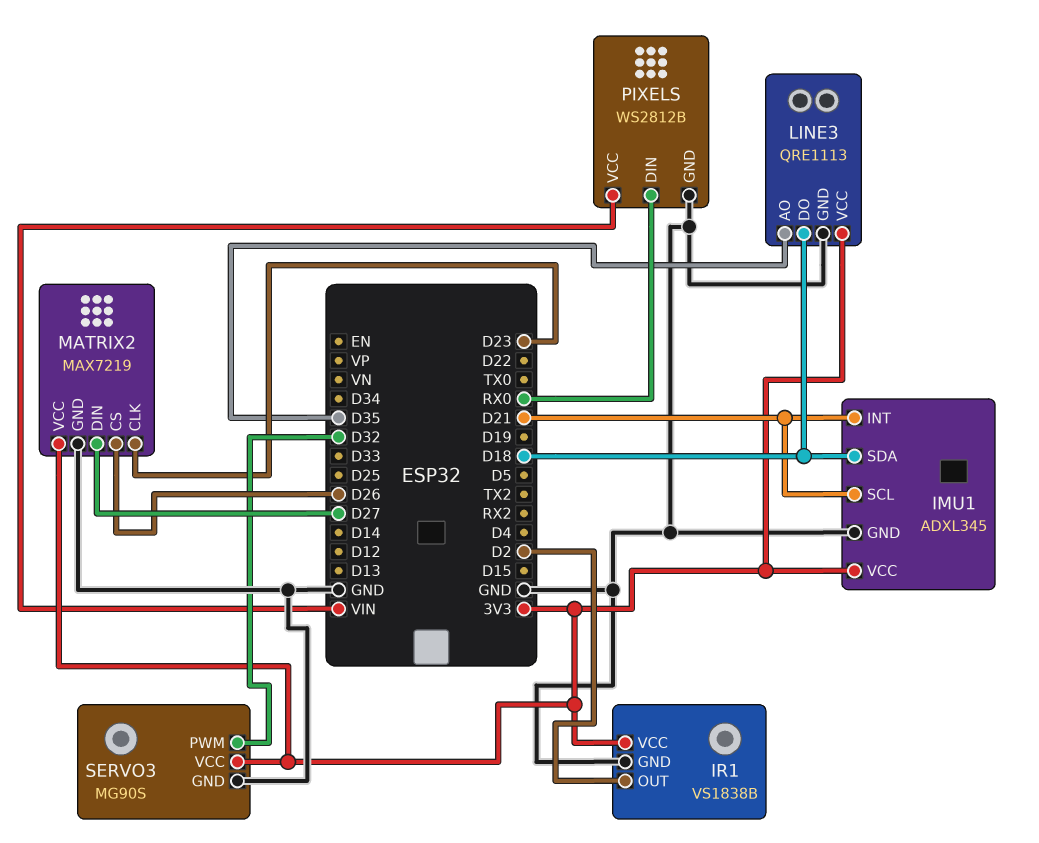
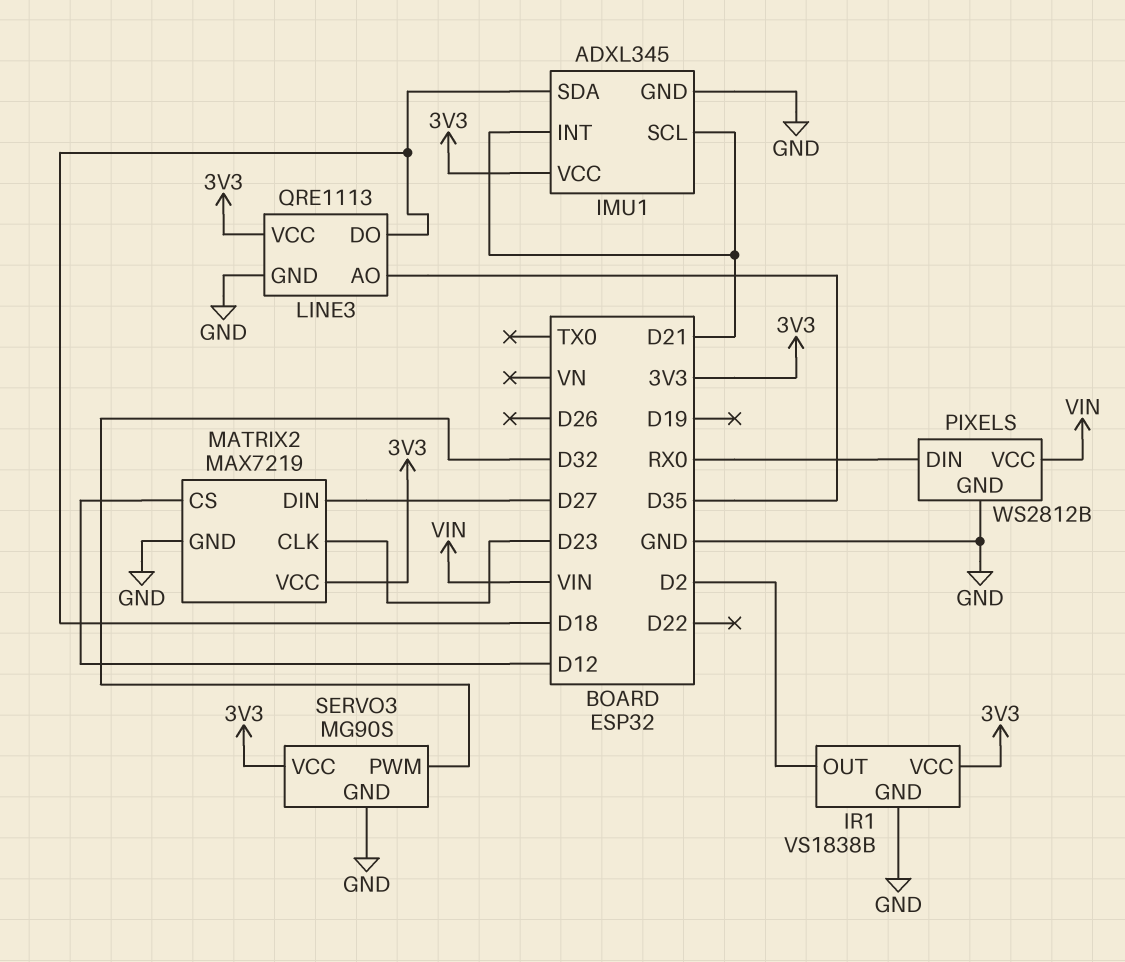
MATRIX2 pin CS: D26 -> D12

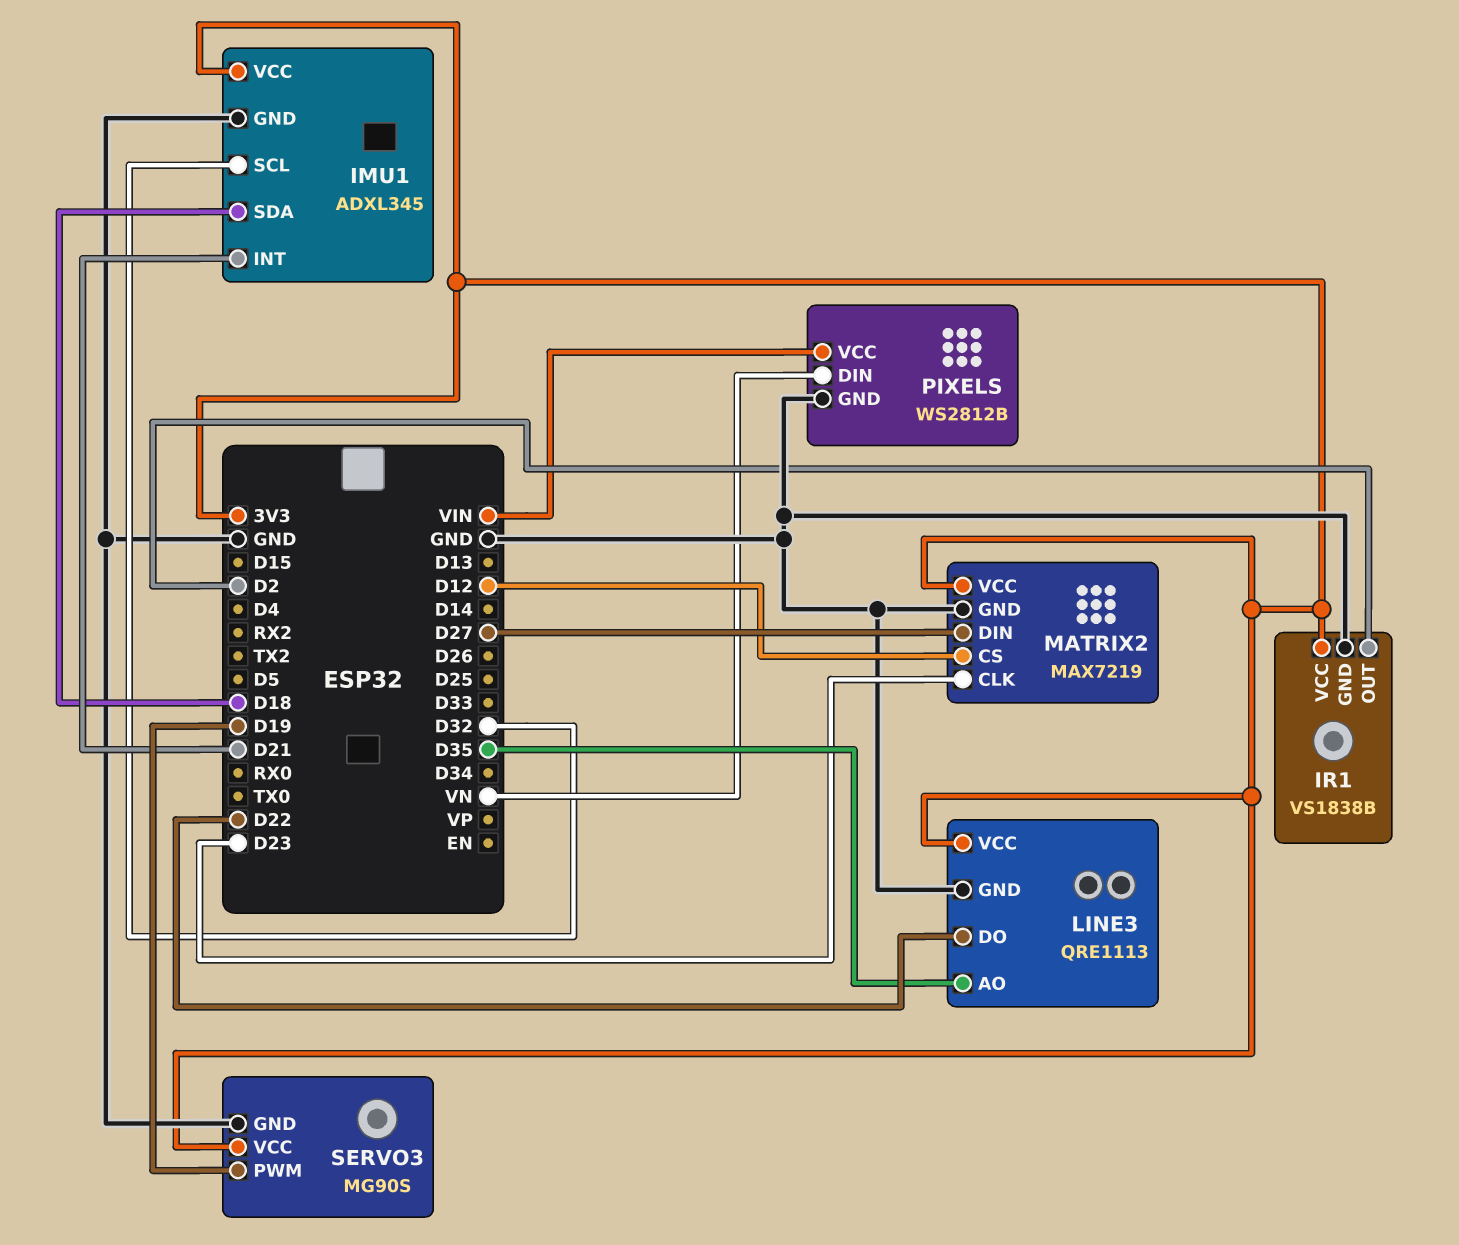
IMU1 pin SCL: D21 -> D32
LINE3 pin DO: D18 -> D22
PIXELS pin DIN: RX0 -> VN
SERVO3 pin PWM: D32 -> D19

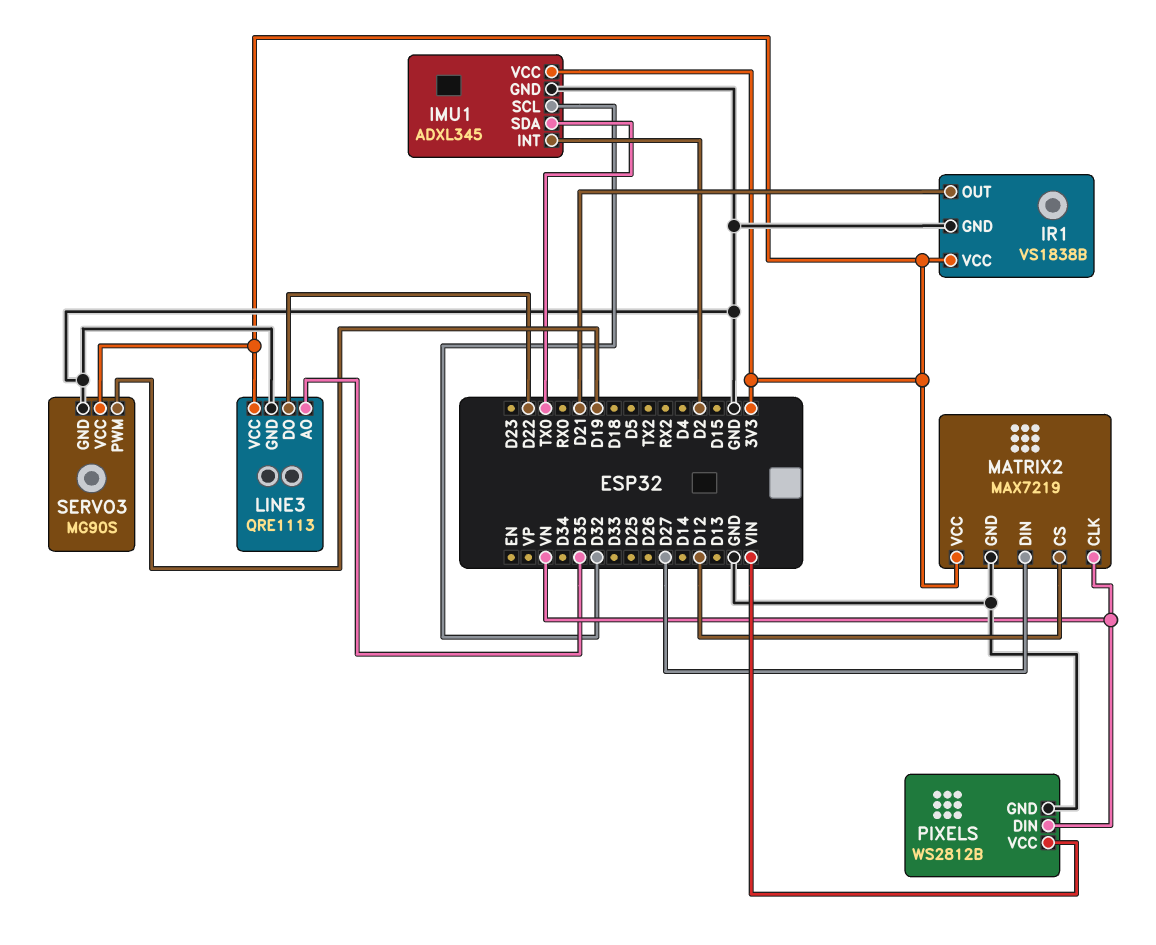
IMU1 pin INT: D21 -> D2
IMU1 pin SDA: D18 -> TX0
IR1 pin OUT: D2 -> D21
MATRIX2 pin CLK: D23 -> VN

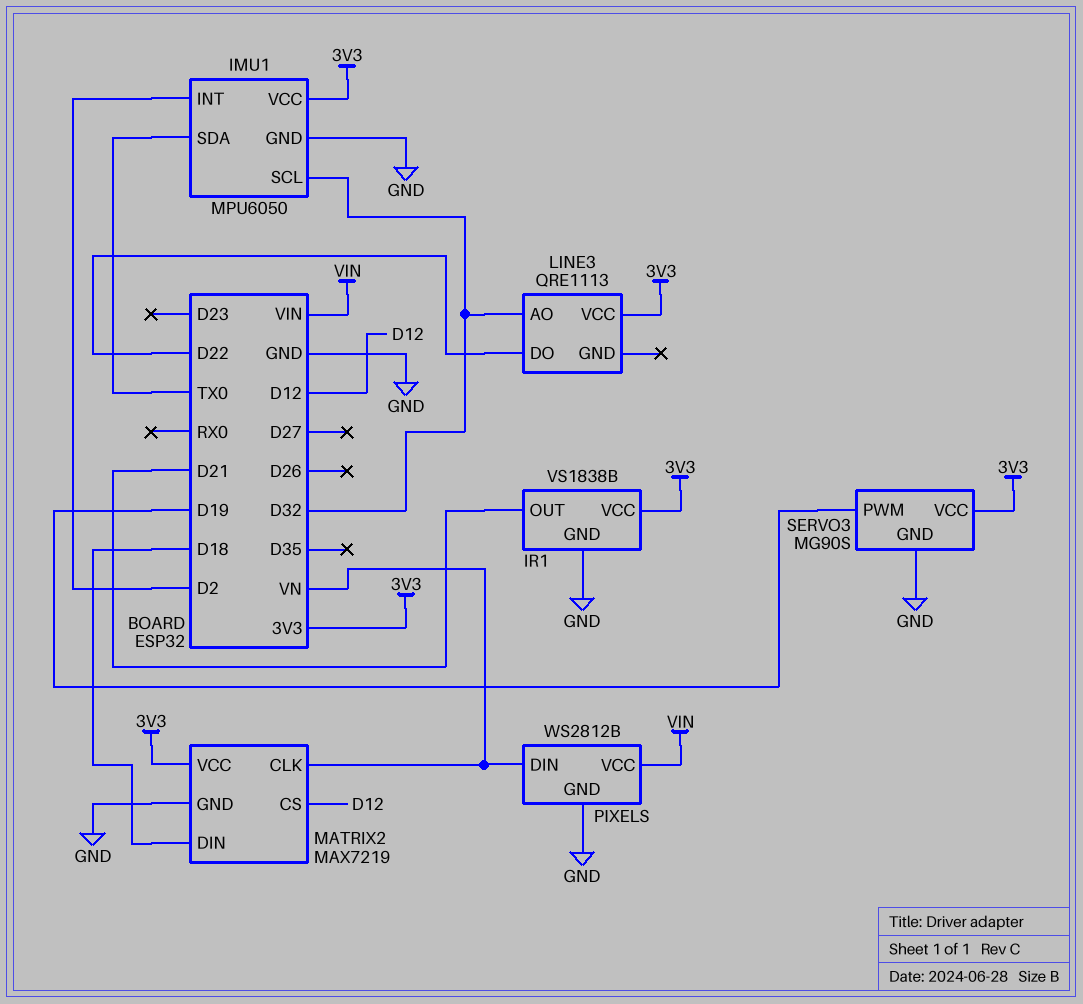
IMU1: ADXL345 -> MPU6050
LINE3 pin AO: D35 -> D32
LINE3 pin GND: GND -> none
MATRIX2 pin DIN: D27 -> D18

